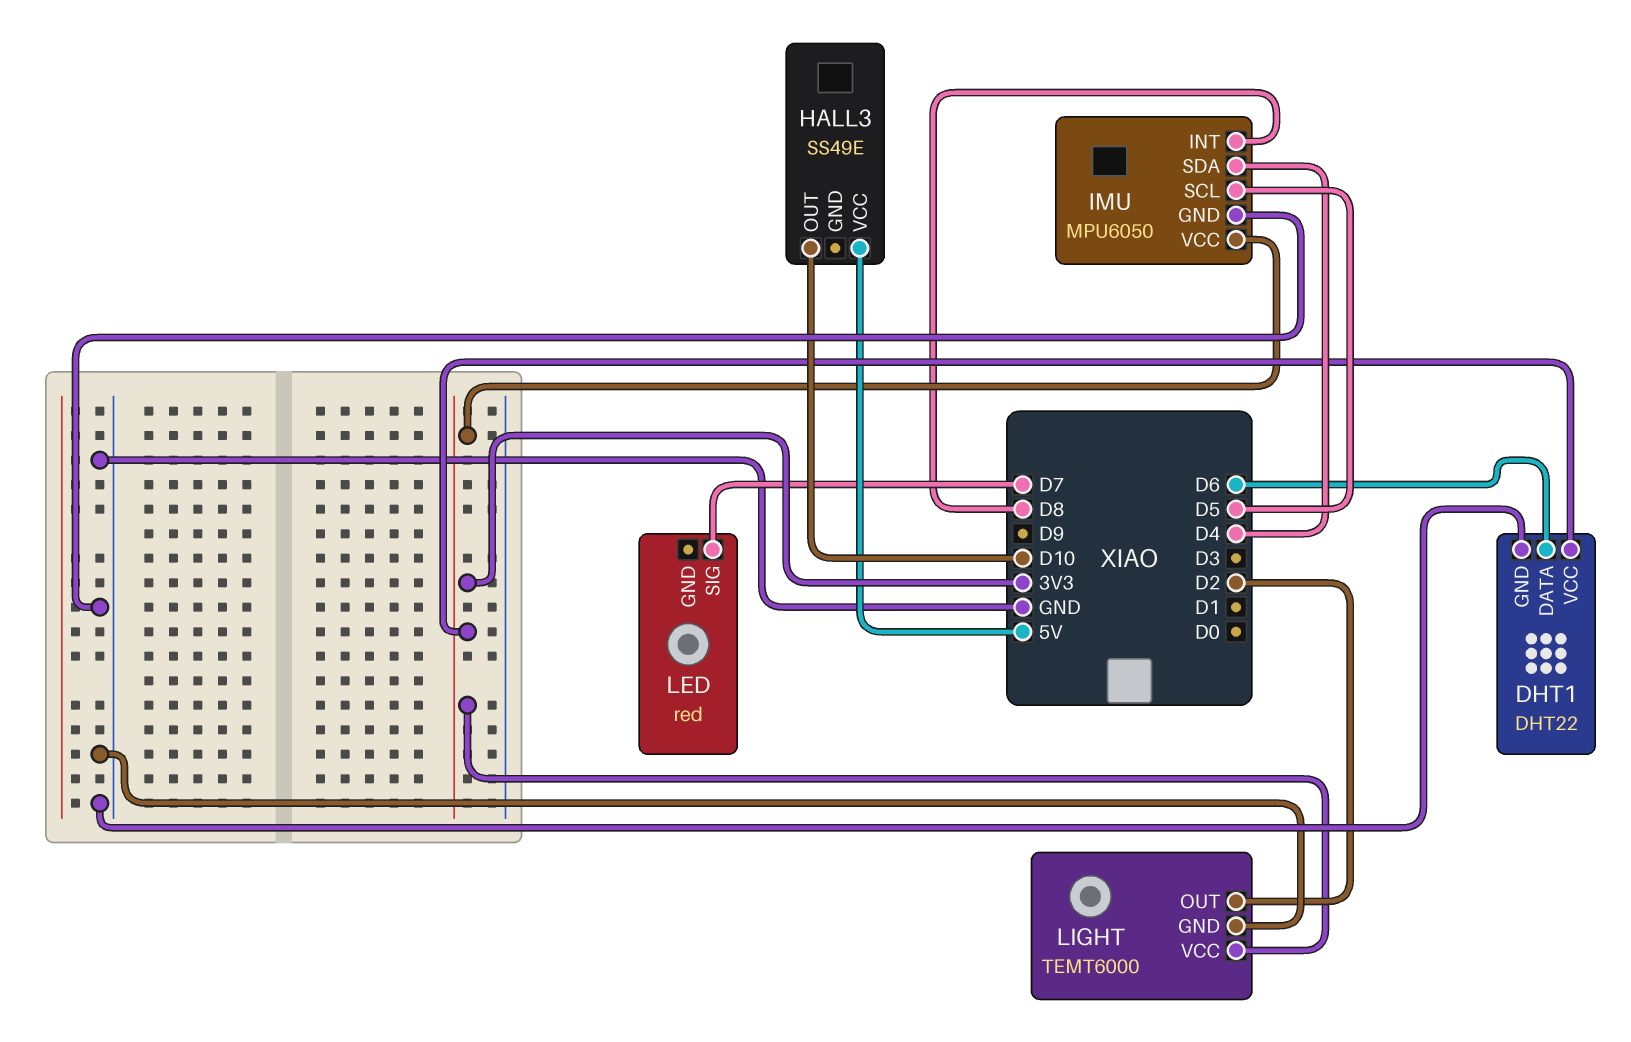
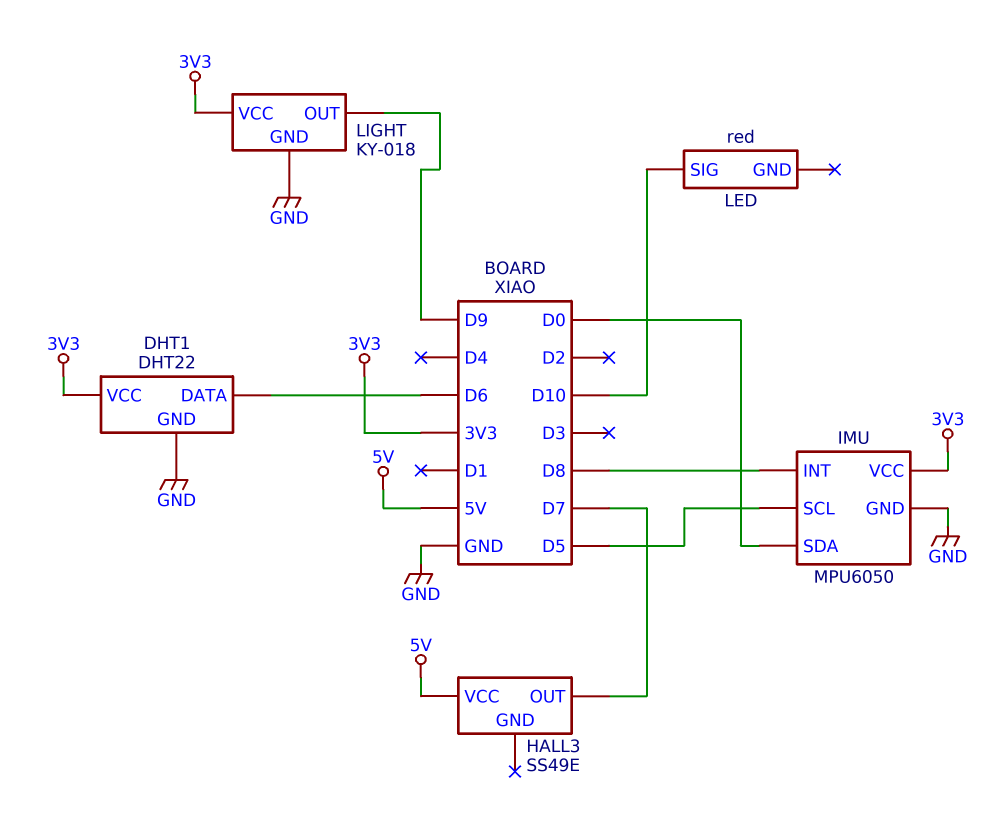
HALL3 pin OUT: D10 -> D7
IMU pin SDA: D4 -> D0
LED pin SIG: D7 -> D10
LIGHT: TEMT6000 -> KY-018
LIGHT pin OUT: D2 -> D9

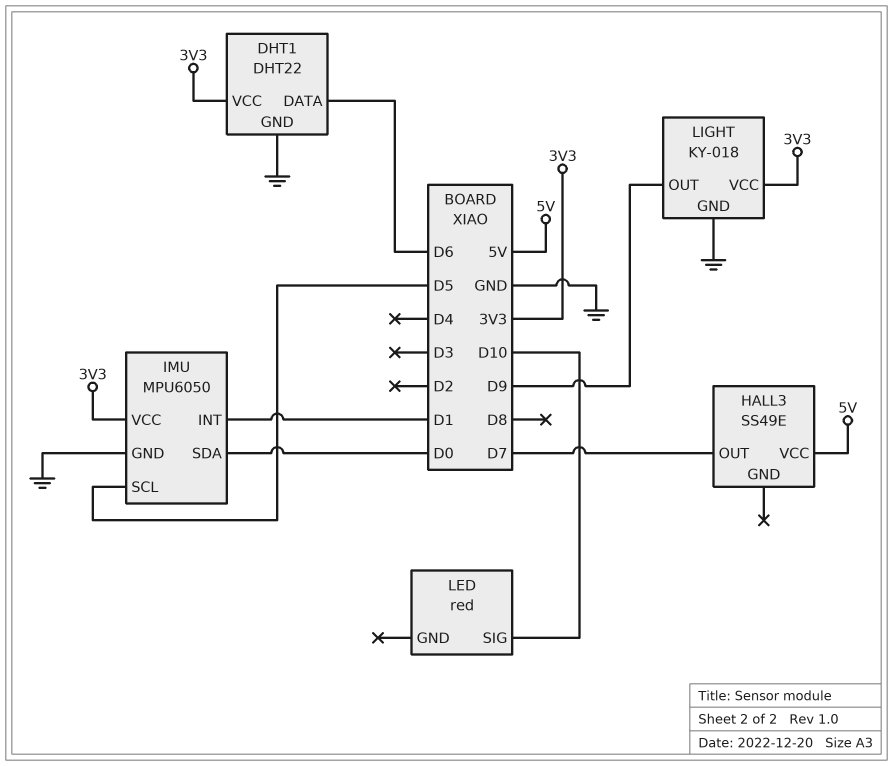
IMU pin INT: D8 -> D1

